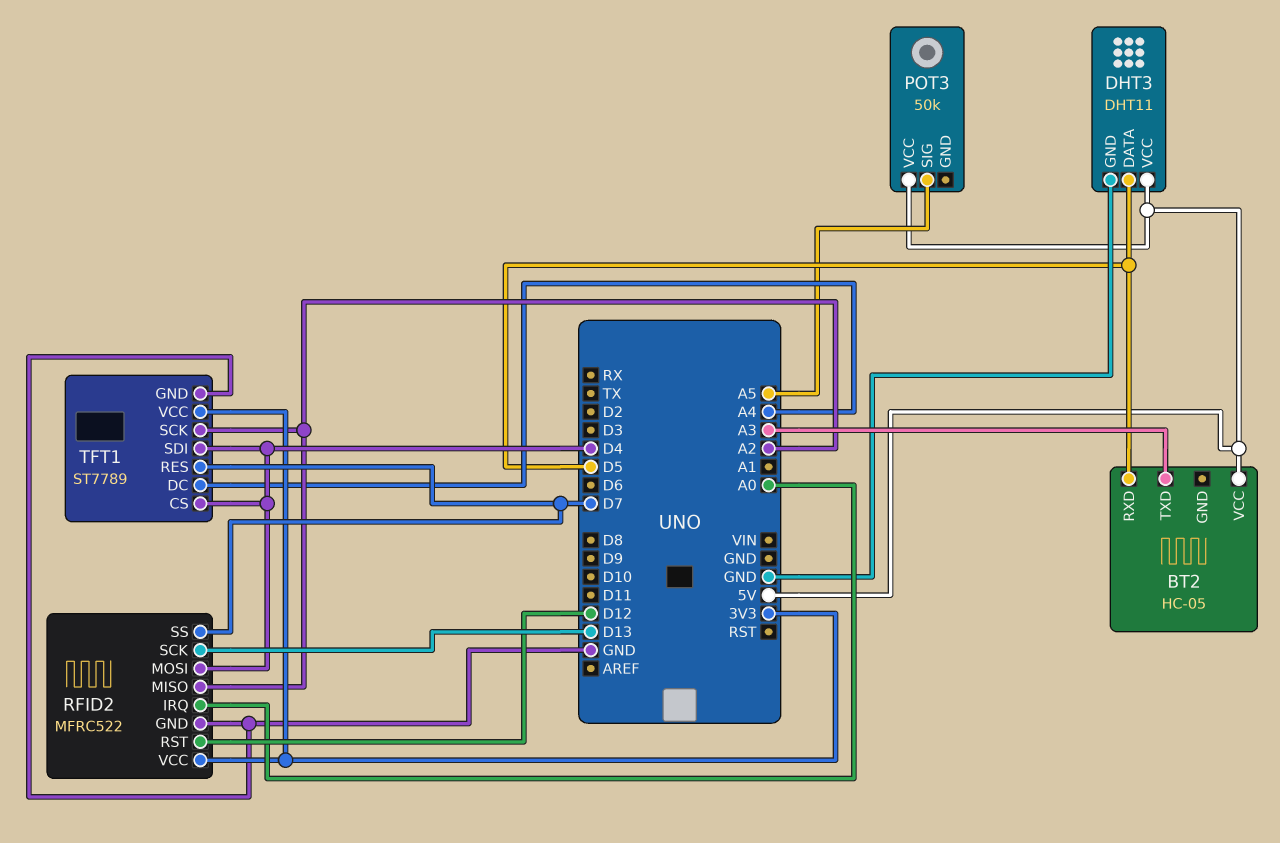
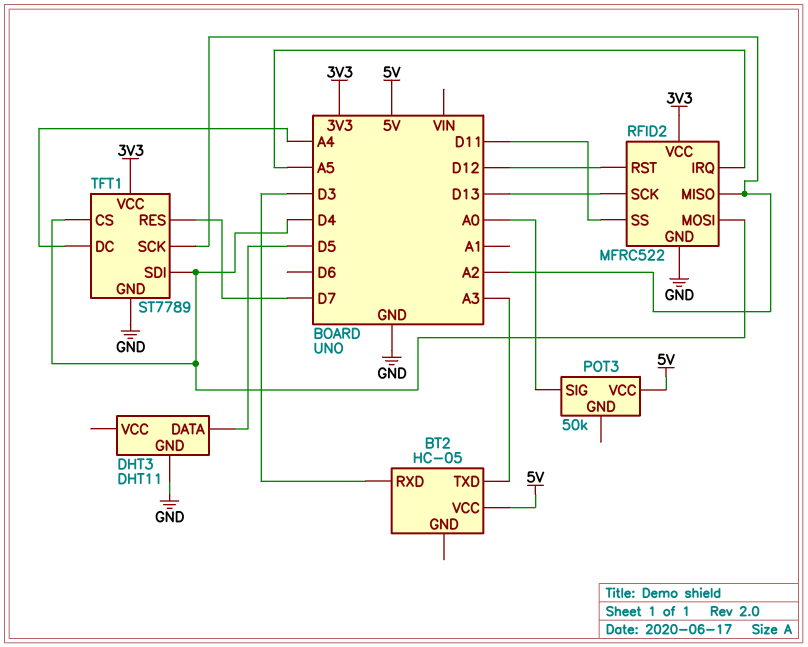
BT2 pin RXD: D5 -> D3
DHT3 pin VCC: 5V -> none
POT3 pin SIG: A5 -> A0
RFID2 pin IRQ: A0 -> A5
RFID2 pin SS: D7 -> D11

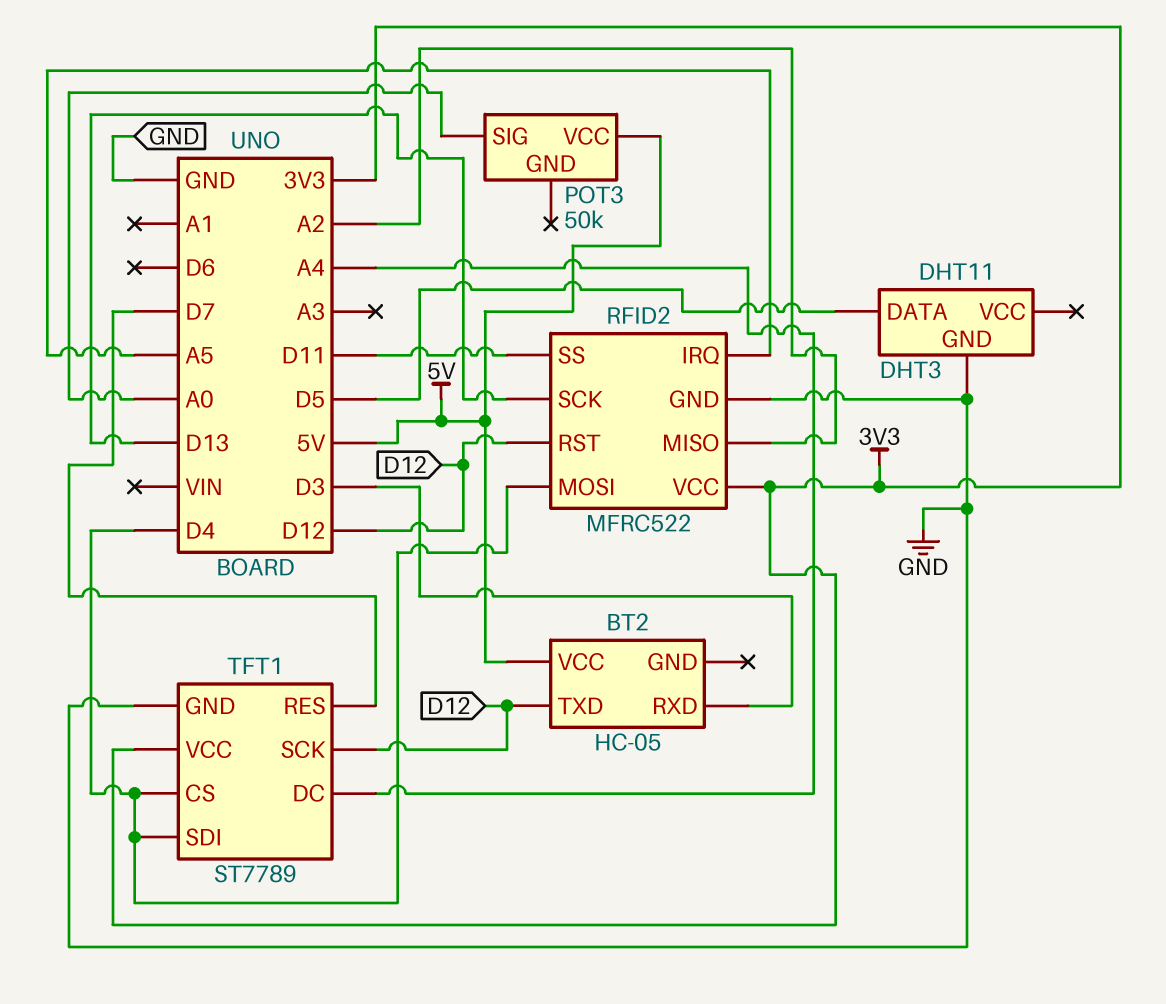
BT2 pin TXD: A3 -> D12
TFT1 pin SCK: A2 -> D12

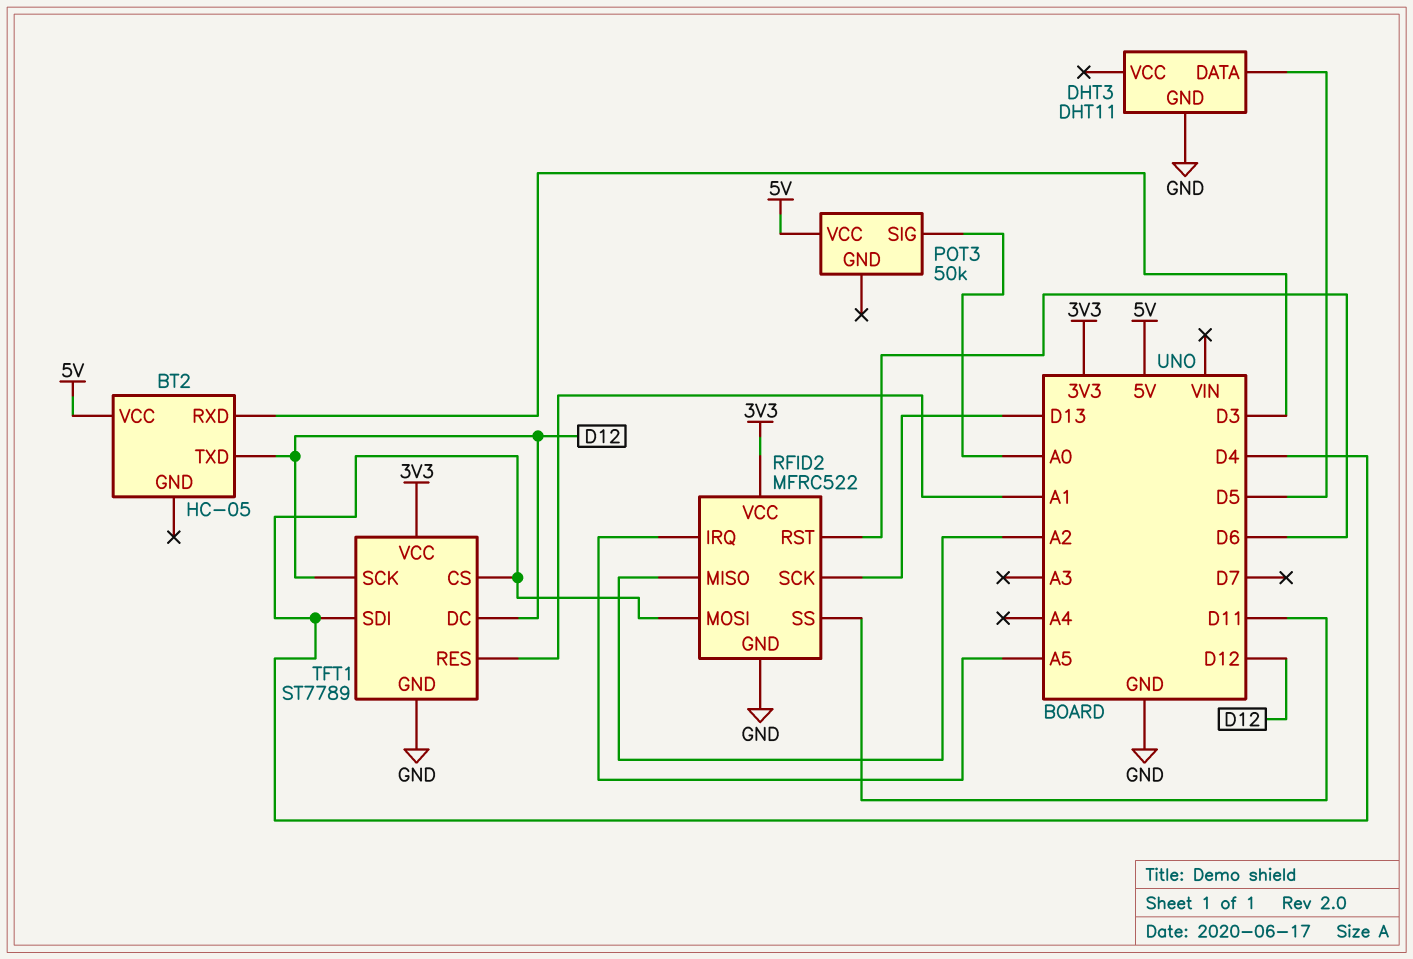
RFID2 pin RST: D12 -> D6
TFT1 pin DC: A4 -> D12
TFT1 pin RES: D7 -> A1

